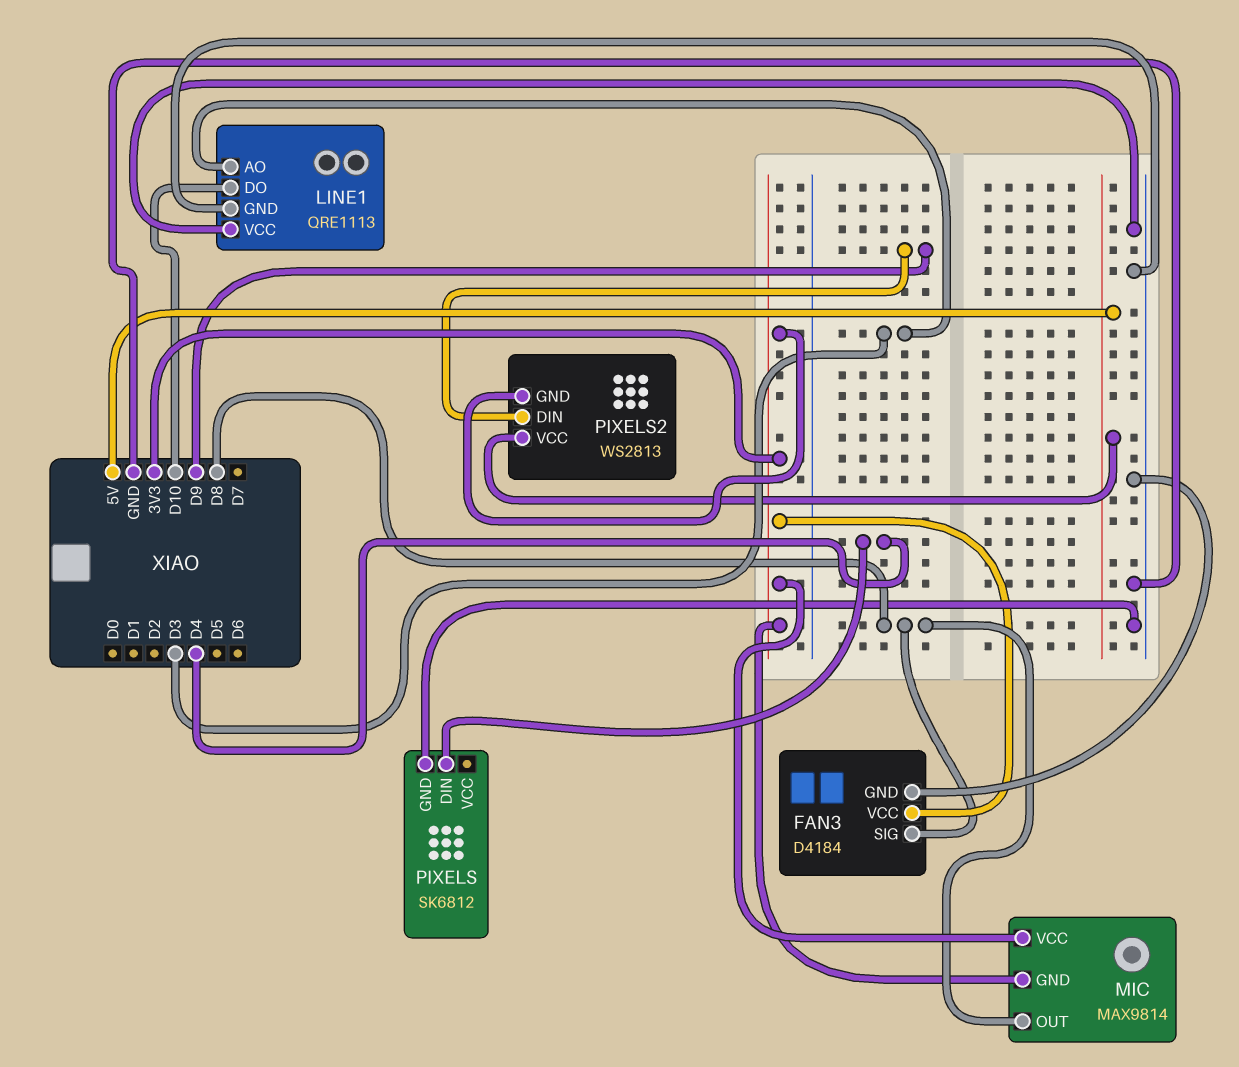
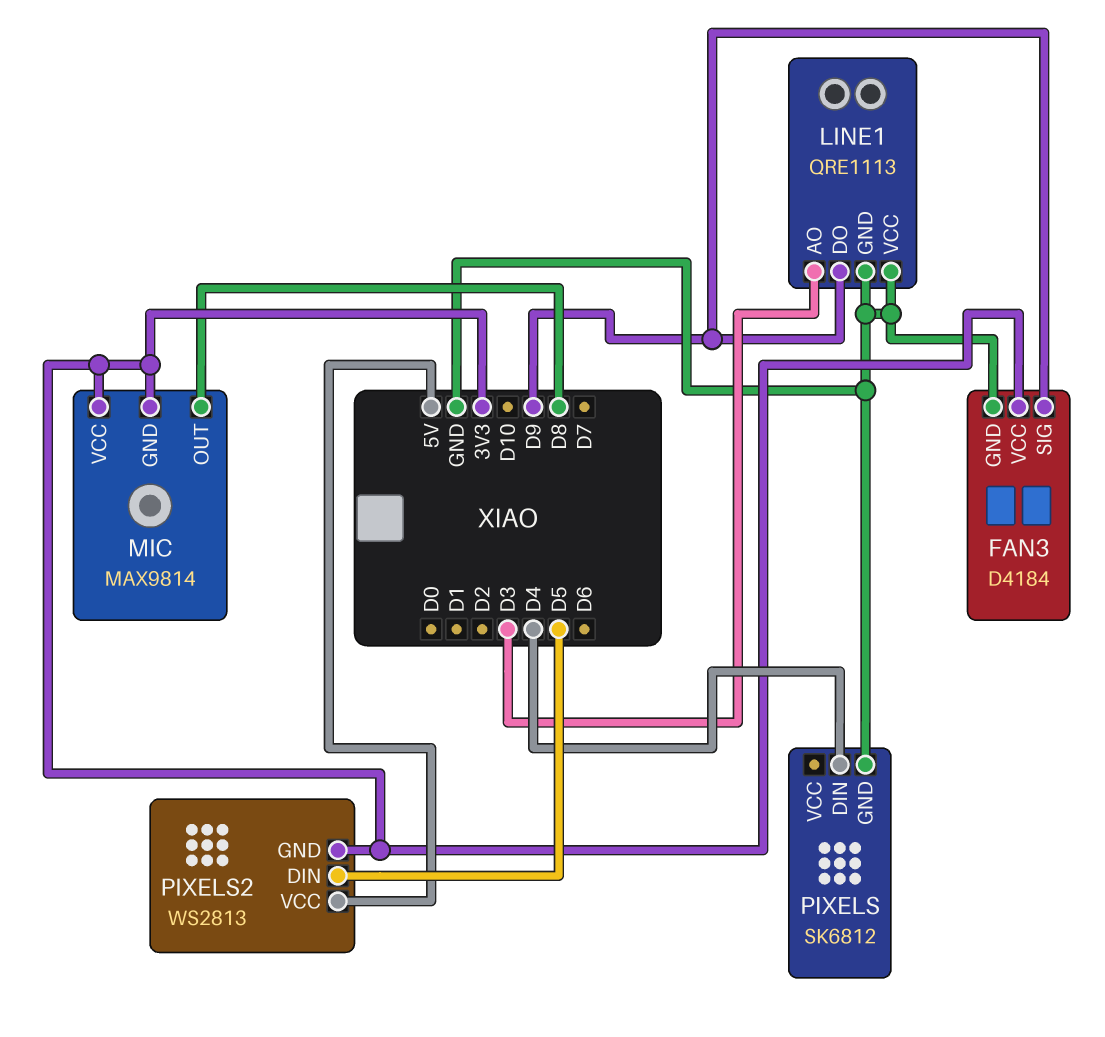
FAN3 pin SIG: D8 -> D9
LINE1 pin DO: D10 -> D9
PIXELS2 pin DIN: D9 -> D5

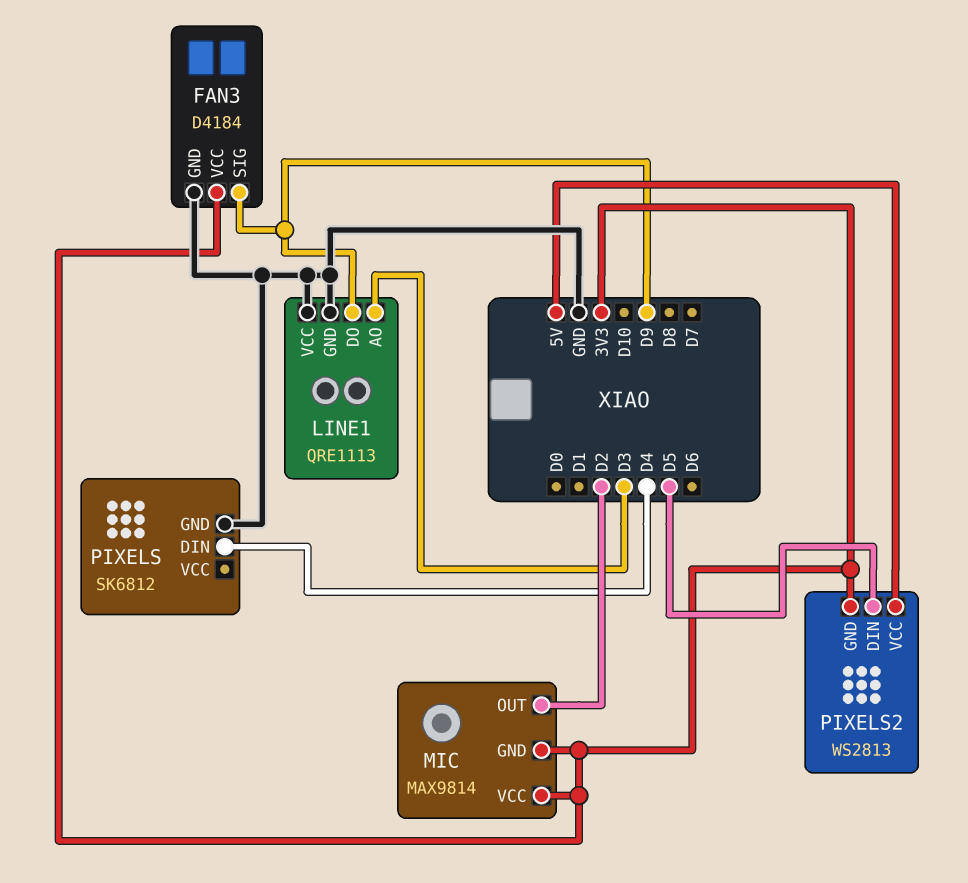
MIC pin OUT: D8 -> D2

